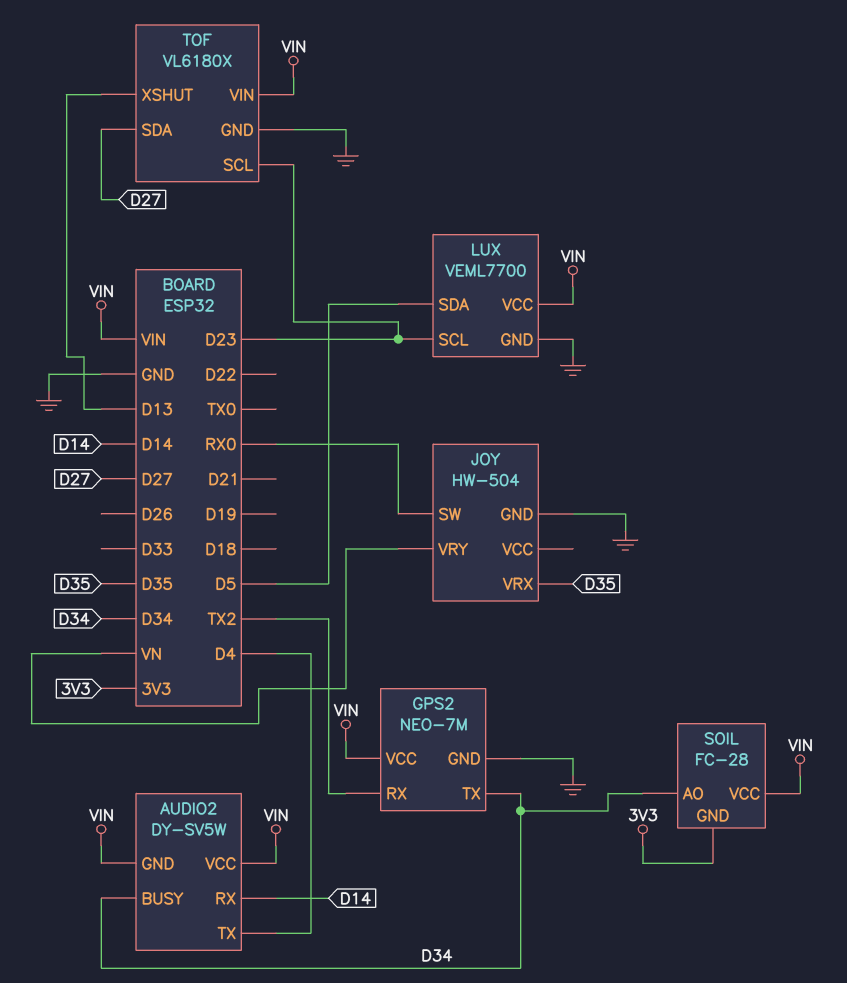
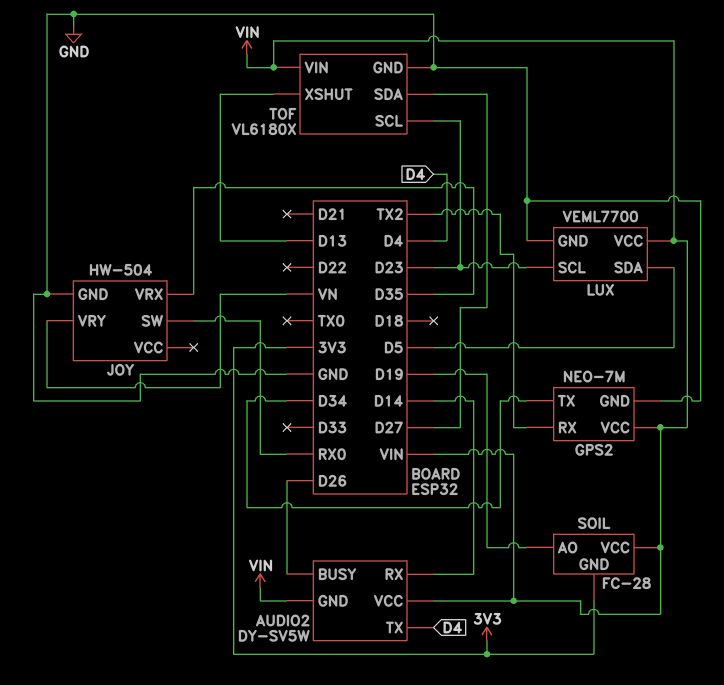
AUDIO2 pin BUSY: D34 -> D26
SOIL pin AO: D34 -> D19

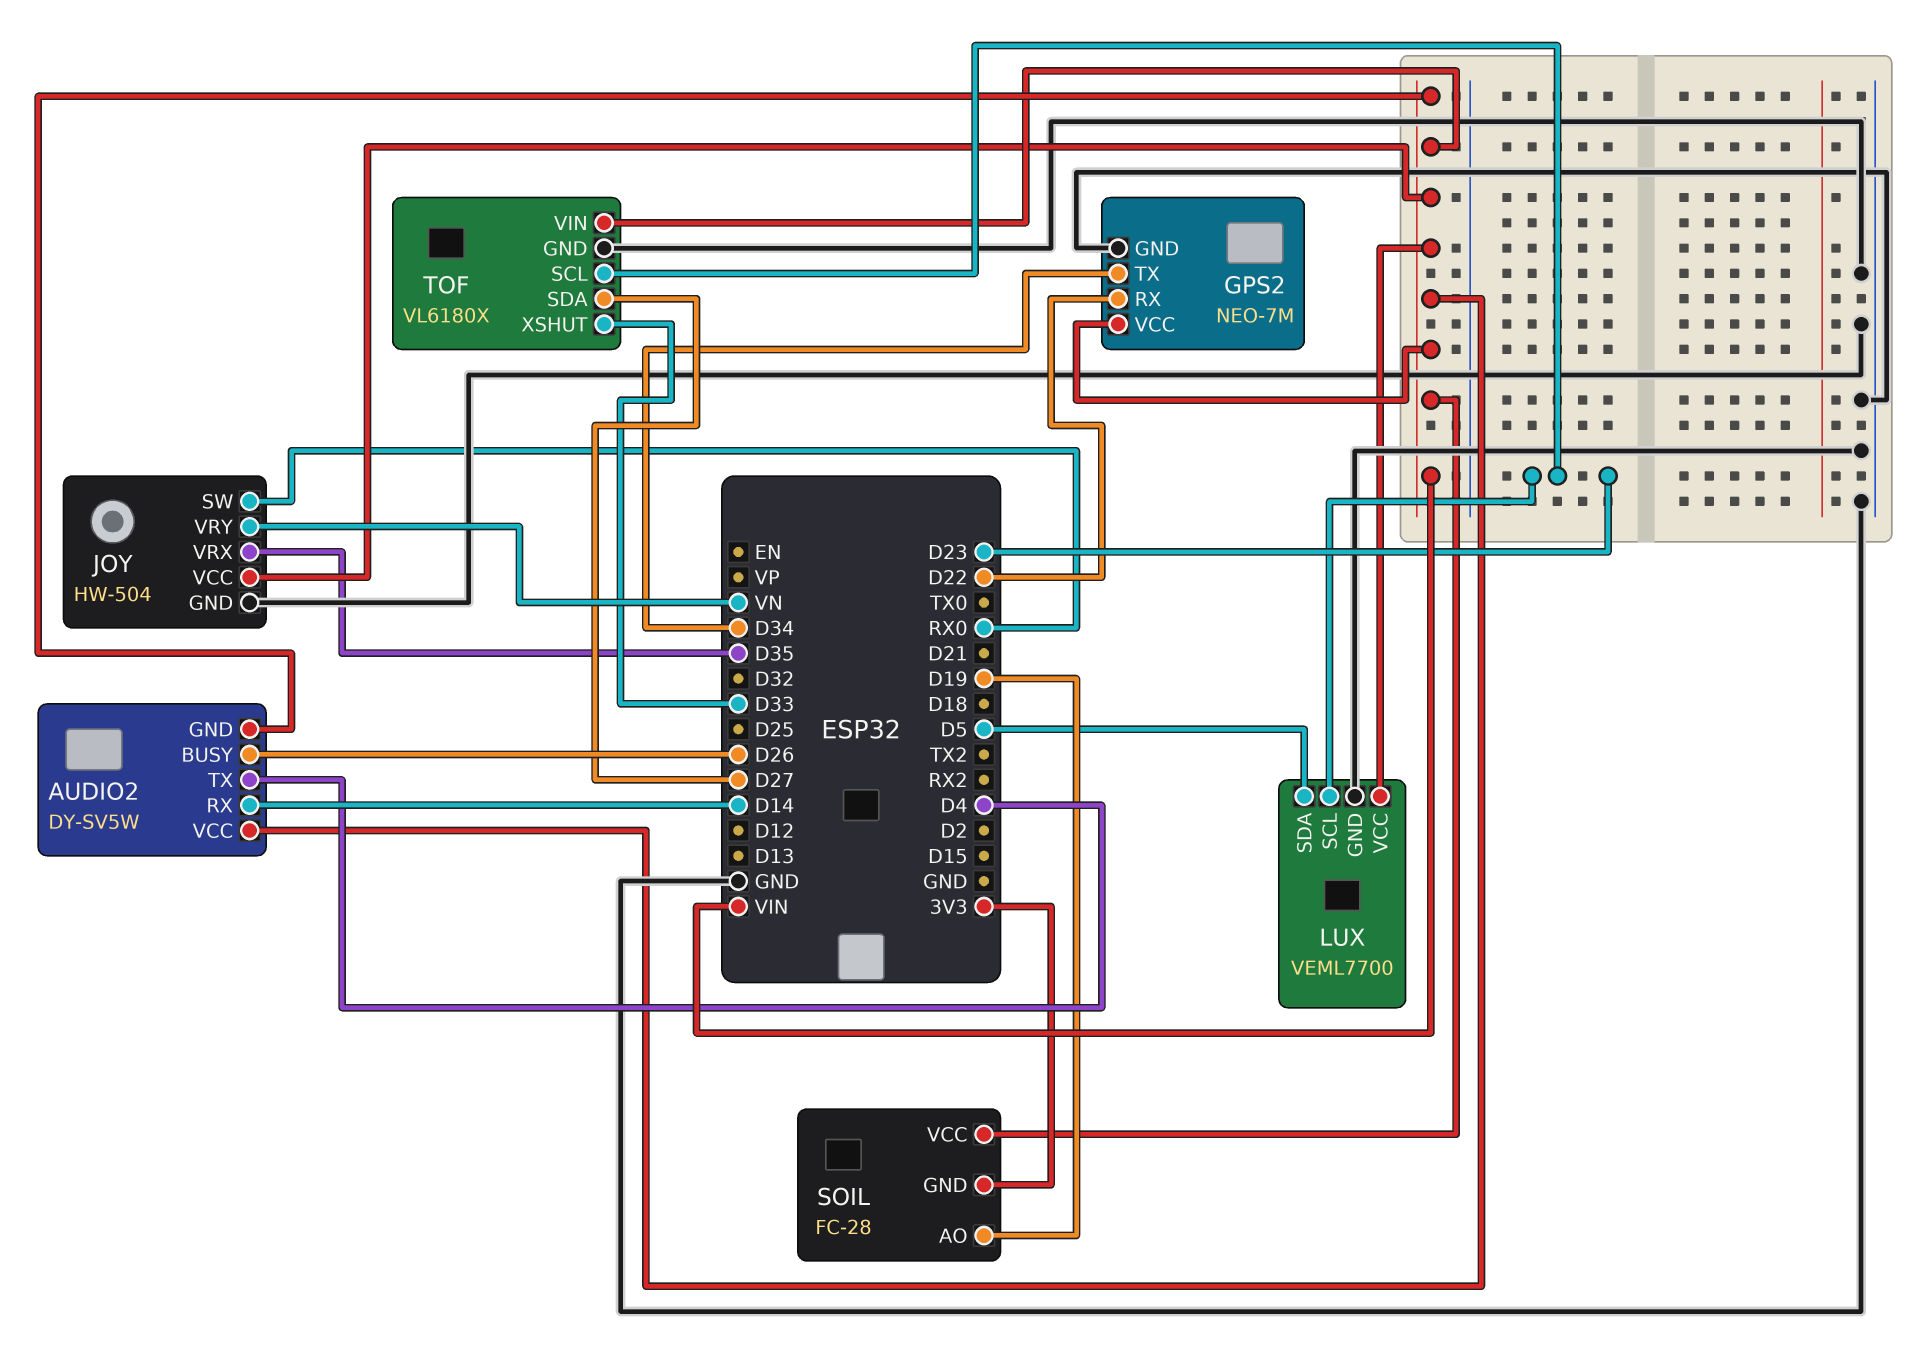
GPS2 pin RX: TX2 -> D22
JOY pin VCC: none -> VIN
TOF pin XSHUT: D13 -> D33

